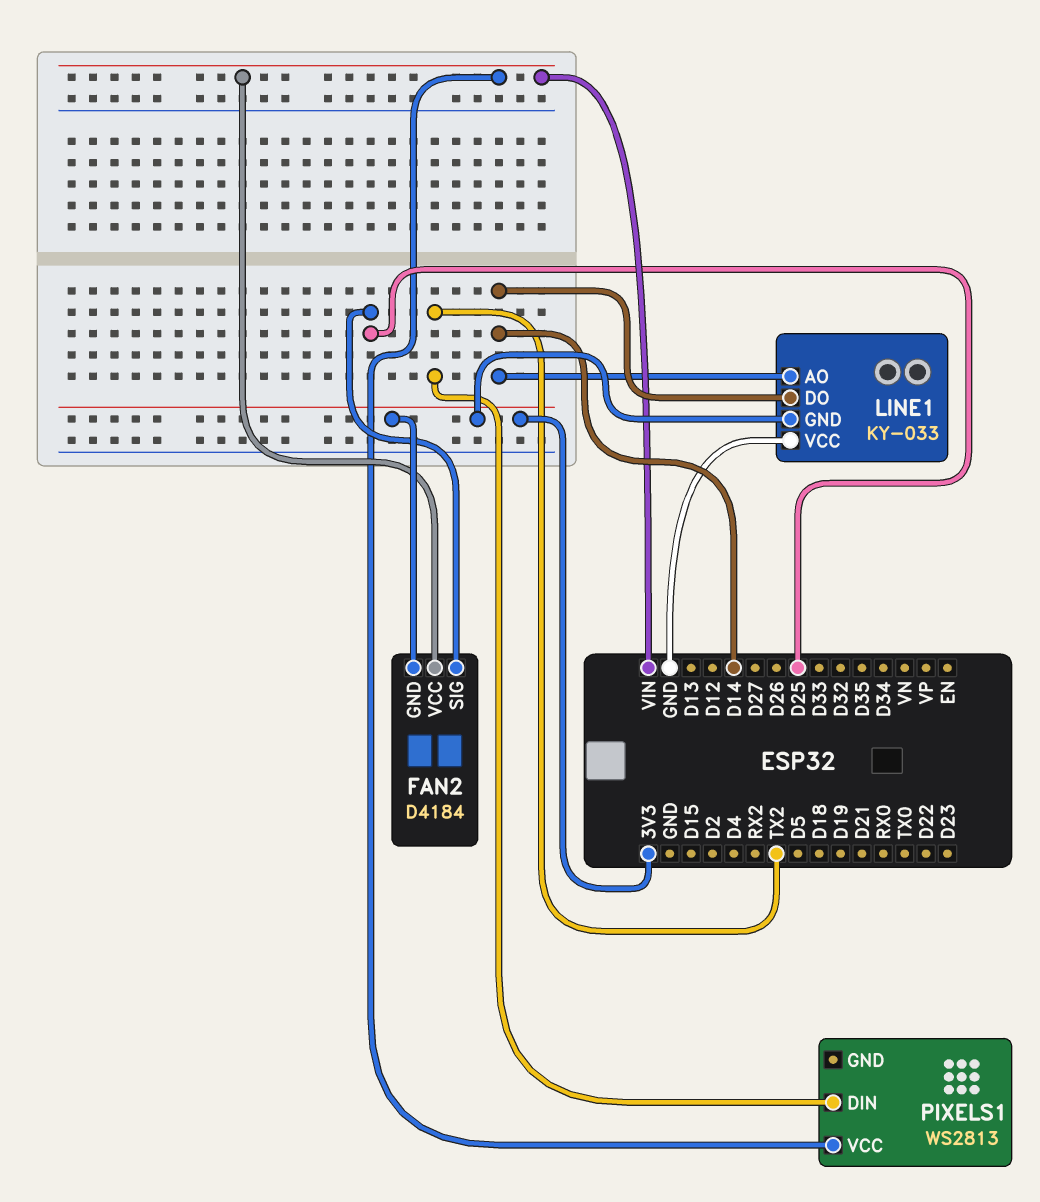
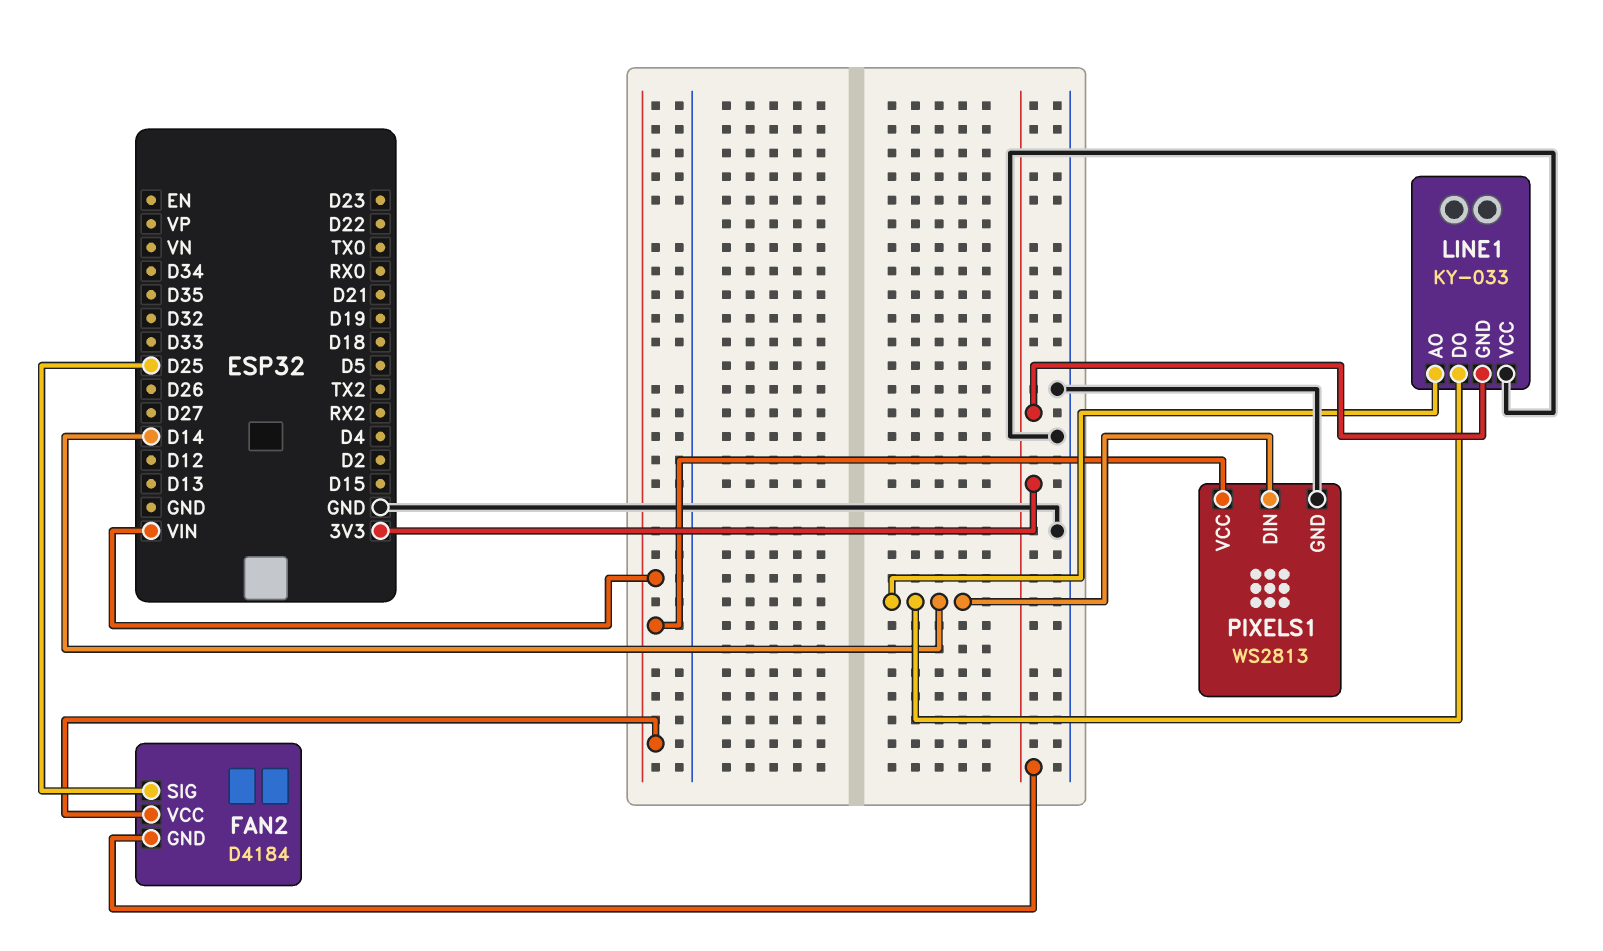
PIXELS1 pin DIN: TX2 -> D14
PIXELS1 pin GND: none -> GND

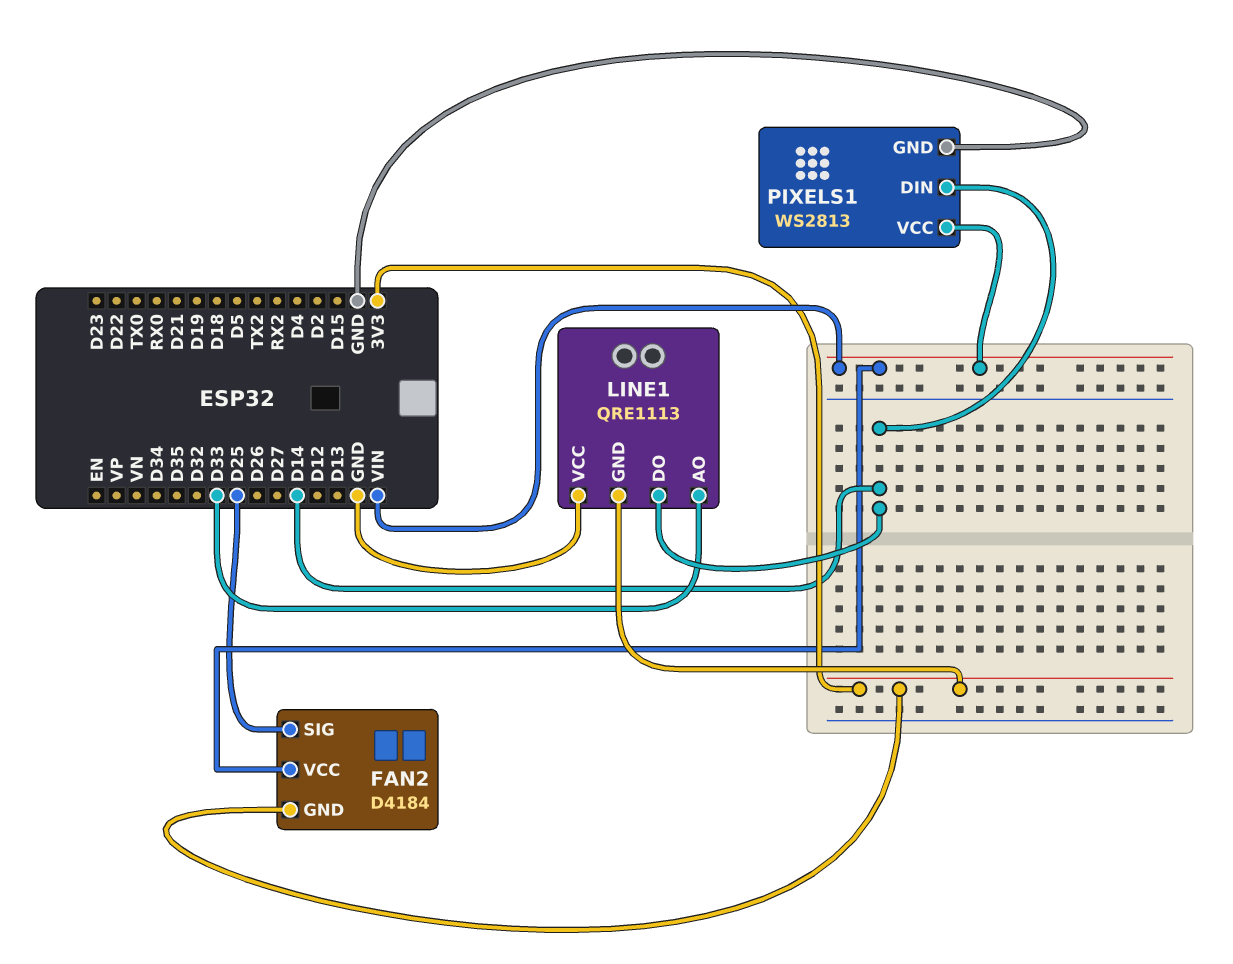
LINE1: KY-033 -> QRE1113
LINE1 pin AO: D14 -> D33

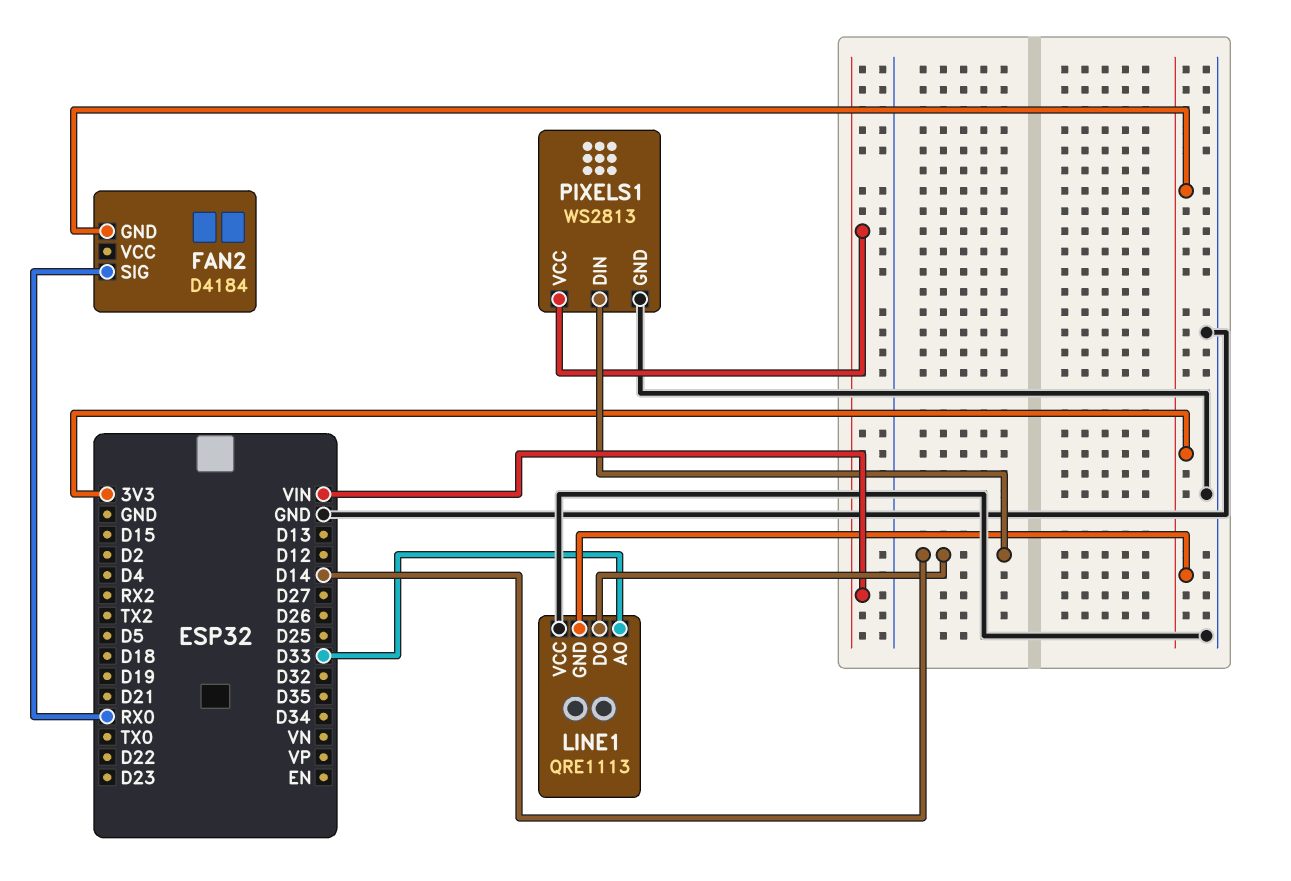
FAN2 pin SIG: D25 -> RX0
FAN2 pin VCC: VIN -> none

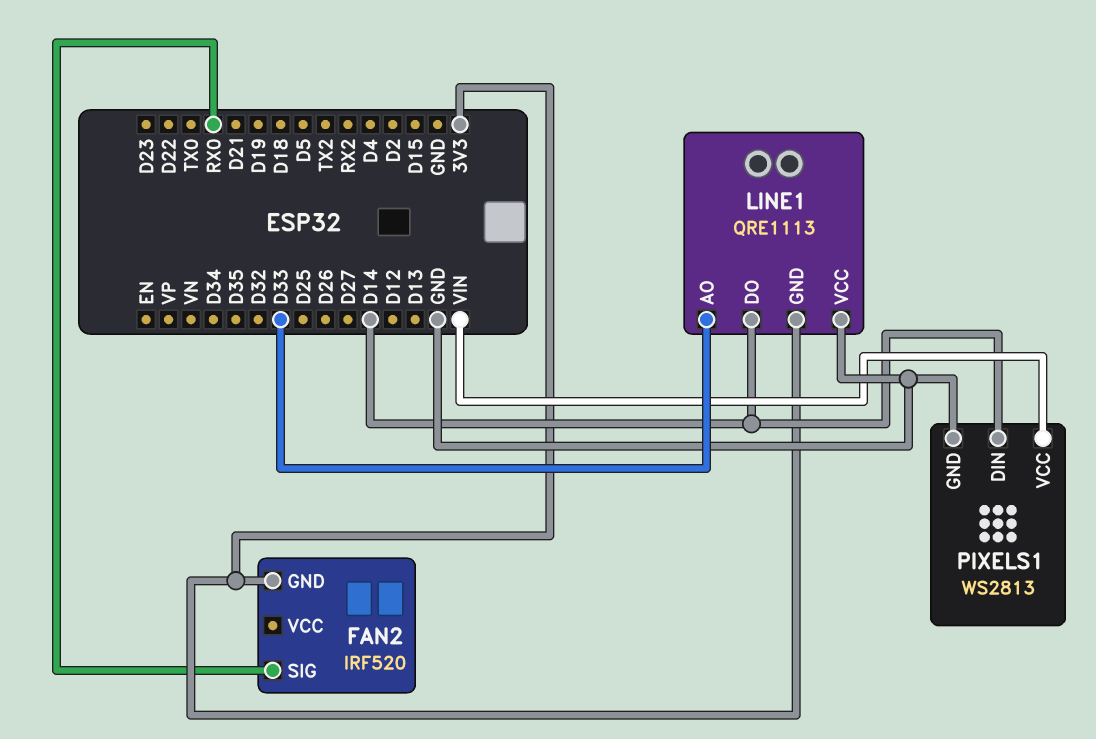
FAN2: D4184 -> IRF520

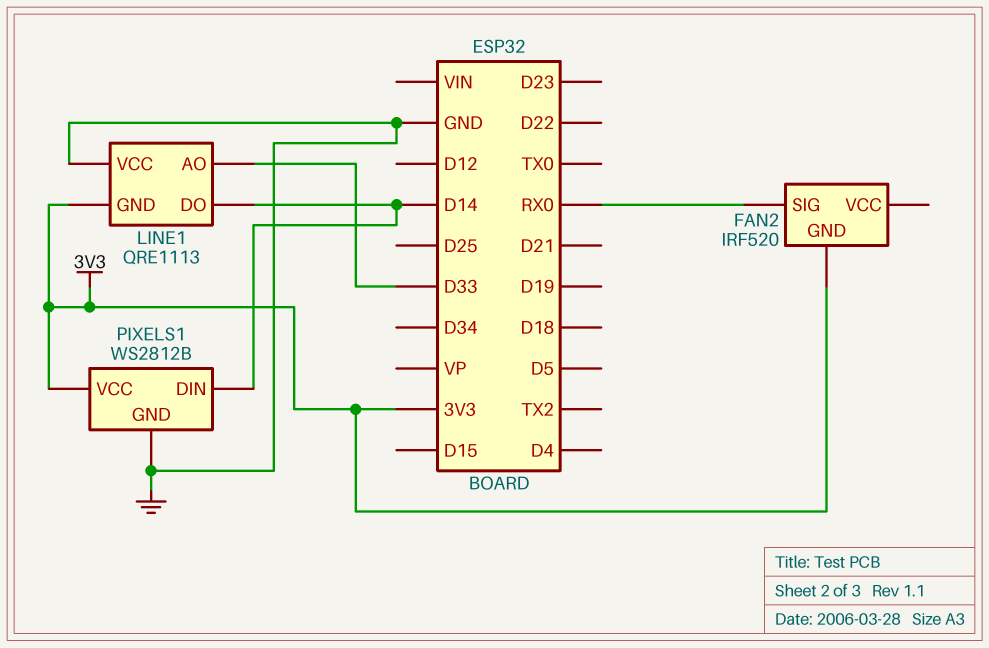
PIXELS1: WS2813 -> WS2812B
PIXELS1 pin VCC: VIN -> 3V3

